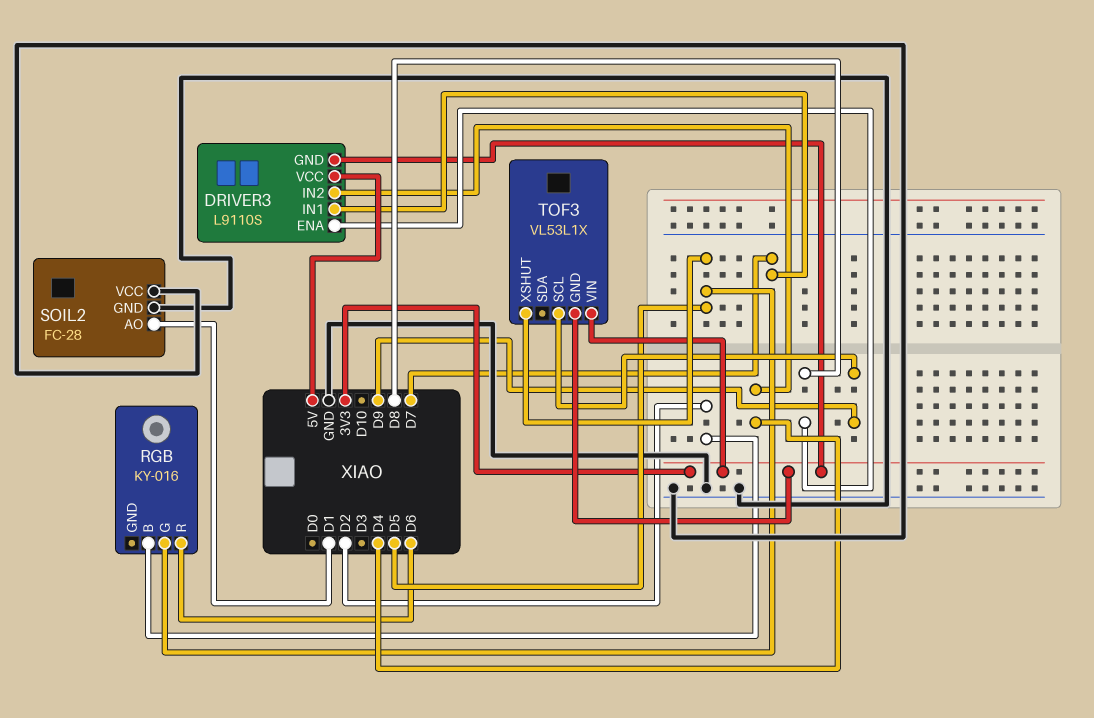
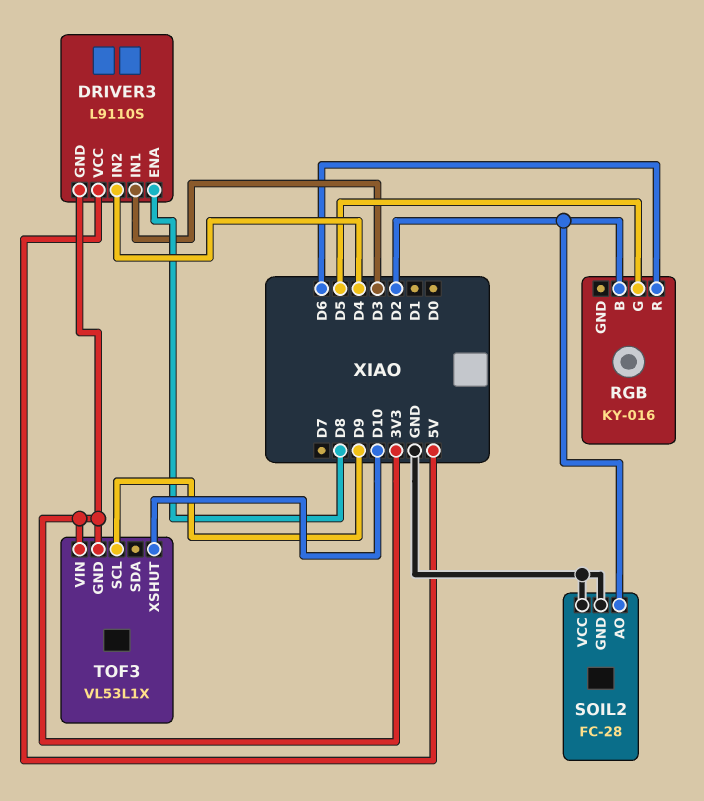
DRIVER3 pin IN1: D7 -> D3
SOIL2 pin AO: D1 -> D2
TOF3 pin XSHUT: D5 -> D10

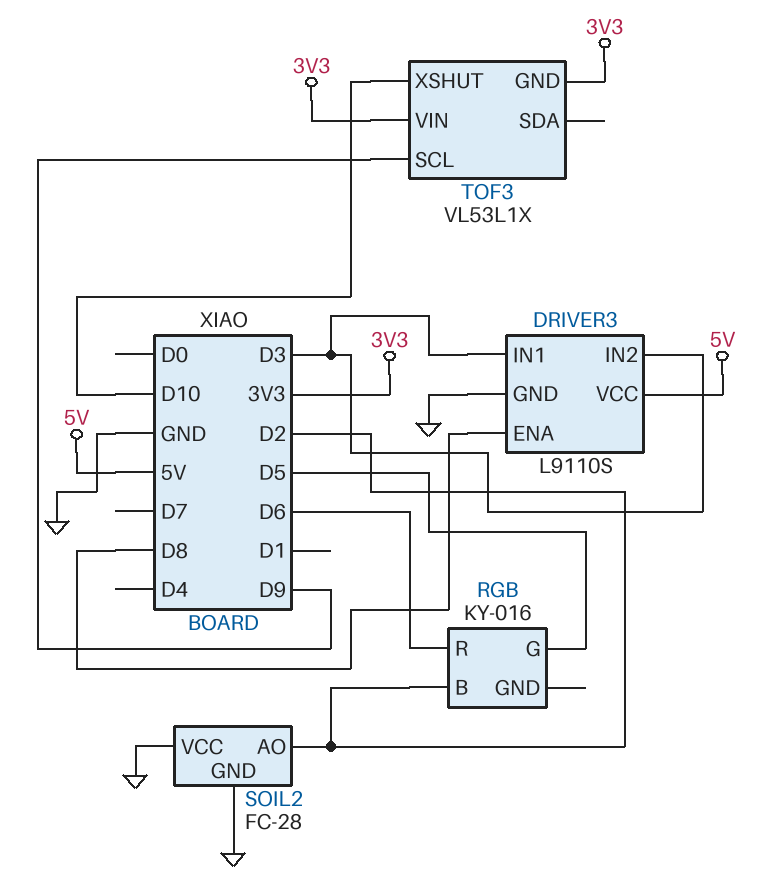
DRIVER3 pin GND: 3V3 -> GND
DRIVER3 pin IN2: D4 -> D3

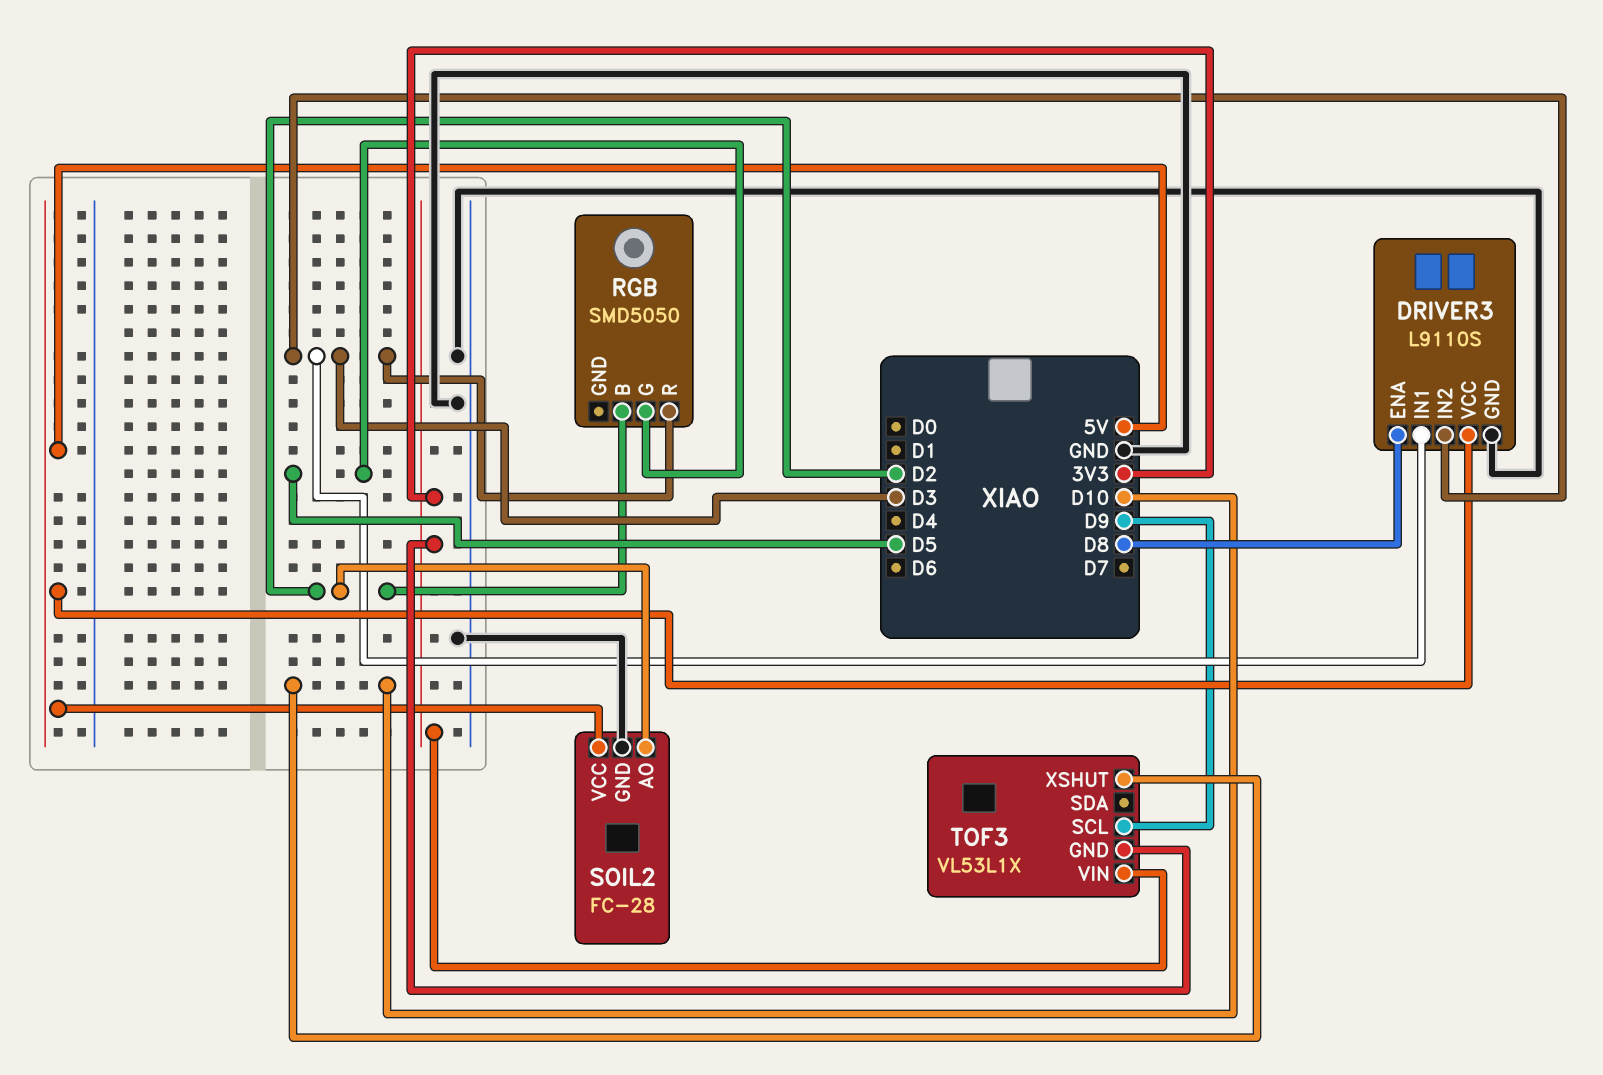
RGB: KY-016 -> SMD5050
RGB pin R: D6 -> D3
SOIL2 pin VCC: GND -> 5V

